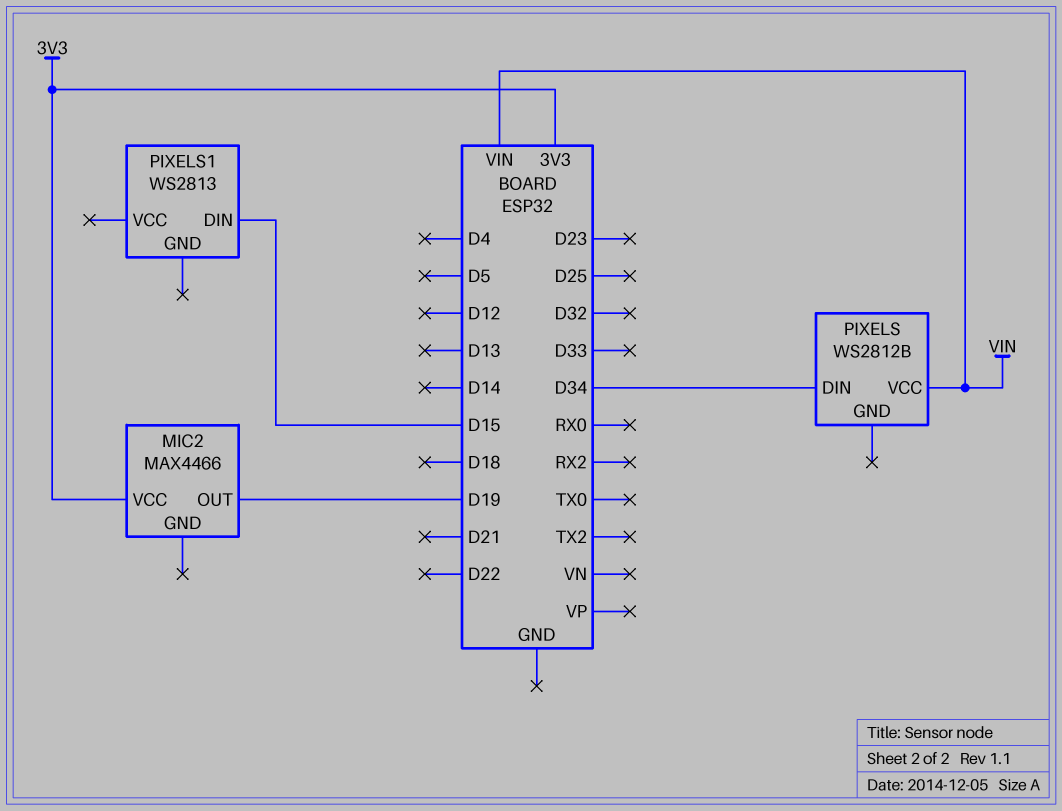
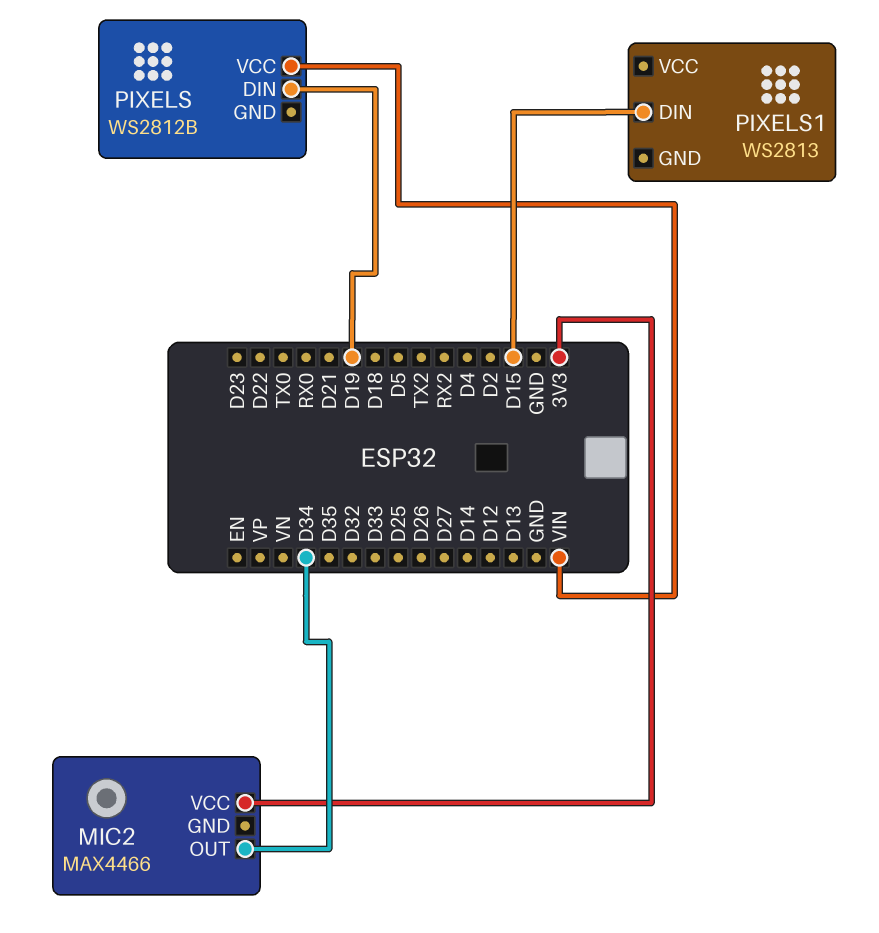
MIC2 pin OUT: D19 -> D34
PIXELS pin DIN: D34 -> D19

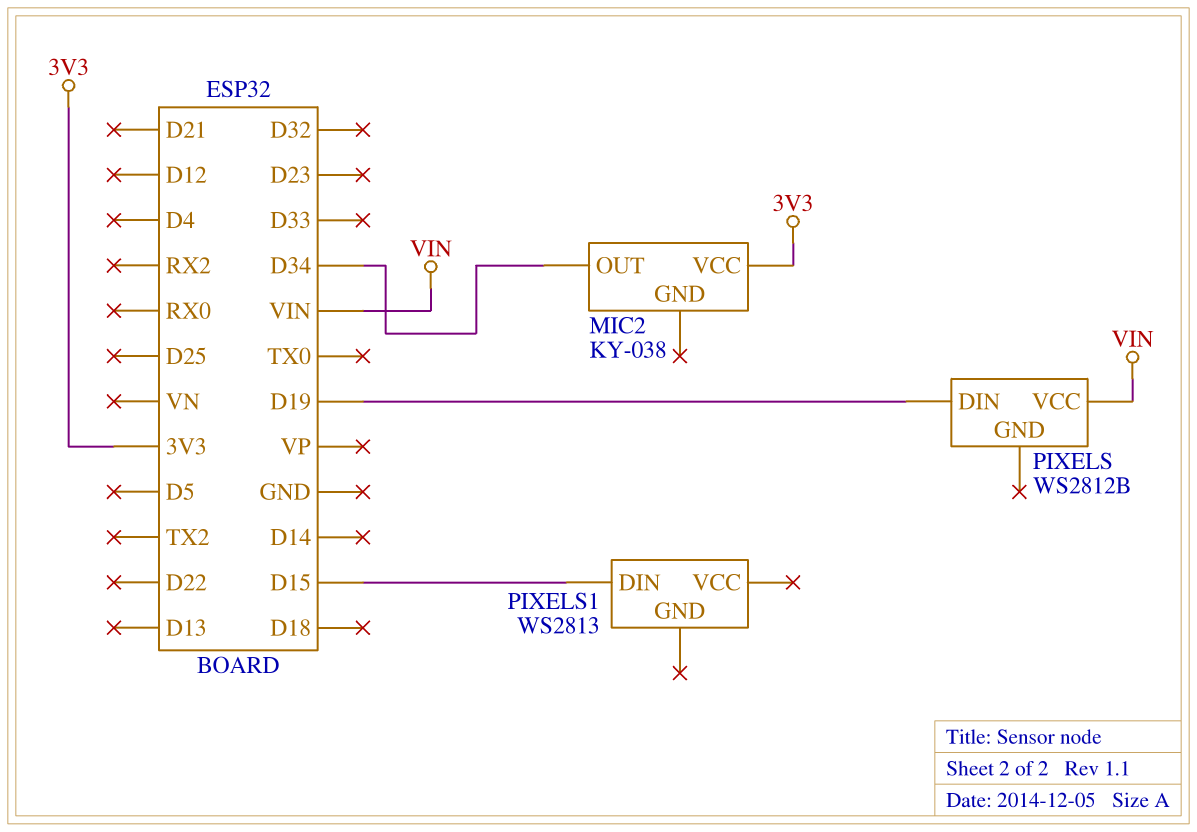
MIC2: MAX4466 -> KY-038

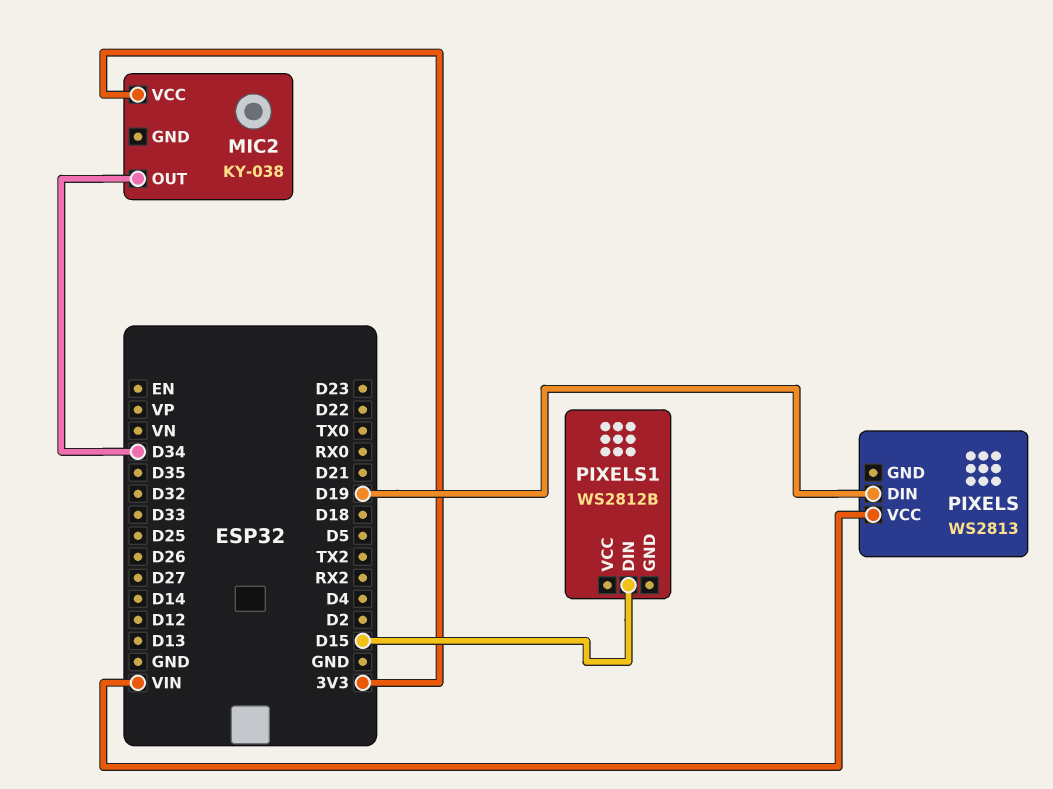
PIXELS: WS2812B -> WS2813
PIXELS1: WS2813 -> WS2812B

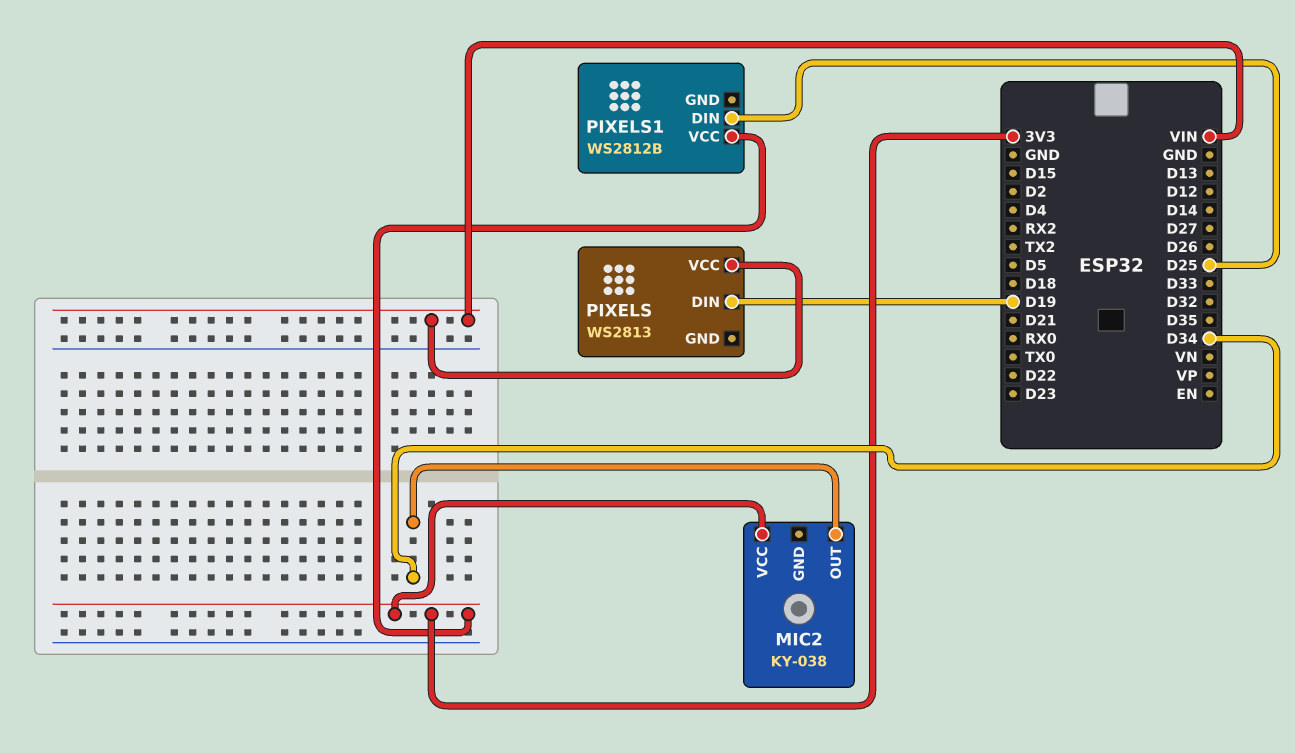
PIXELS1 pin DIN: D15 -> D25
PIXELS1 pin VCC: none -> 3V3

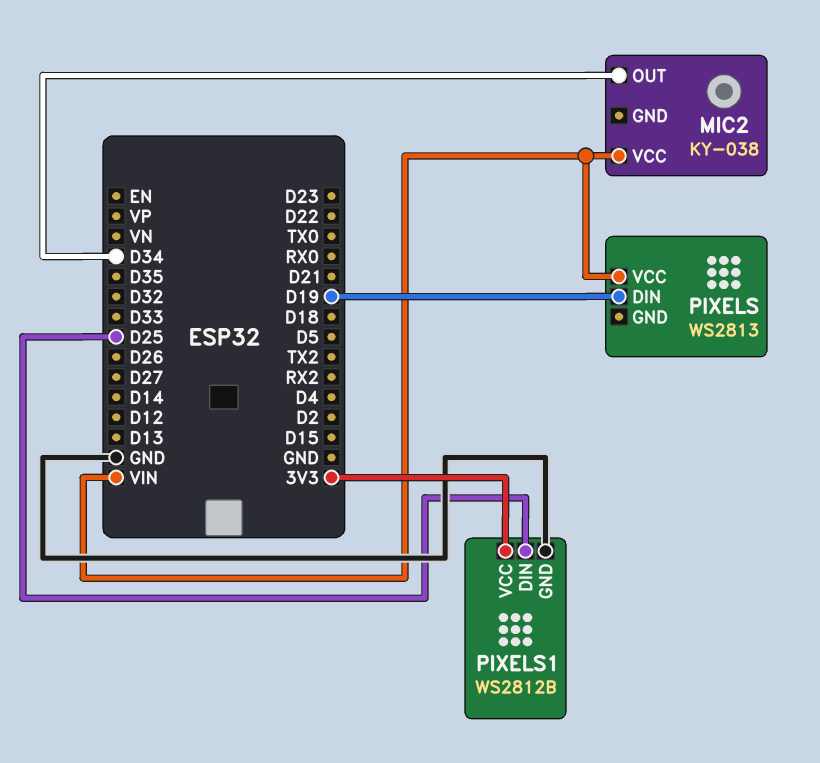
MIC2 pin VCC: 3V3 -> VIN
PIXELS1 pin GND: none -> GND

